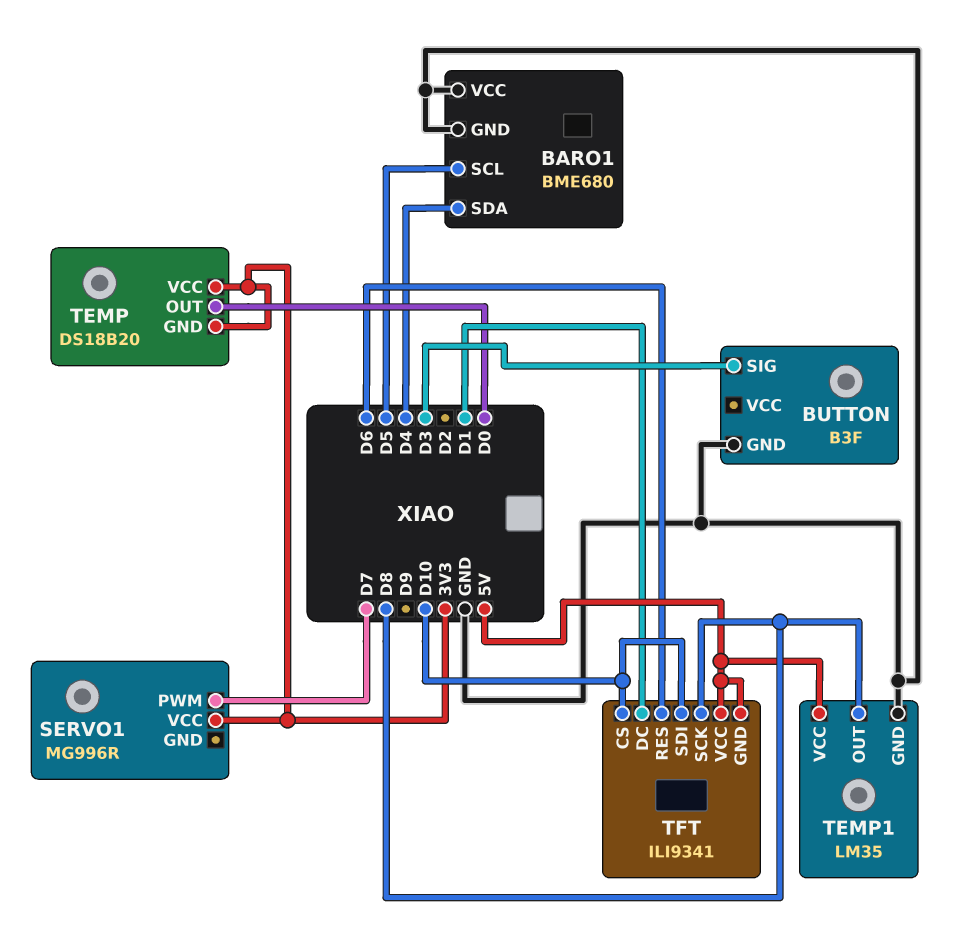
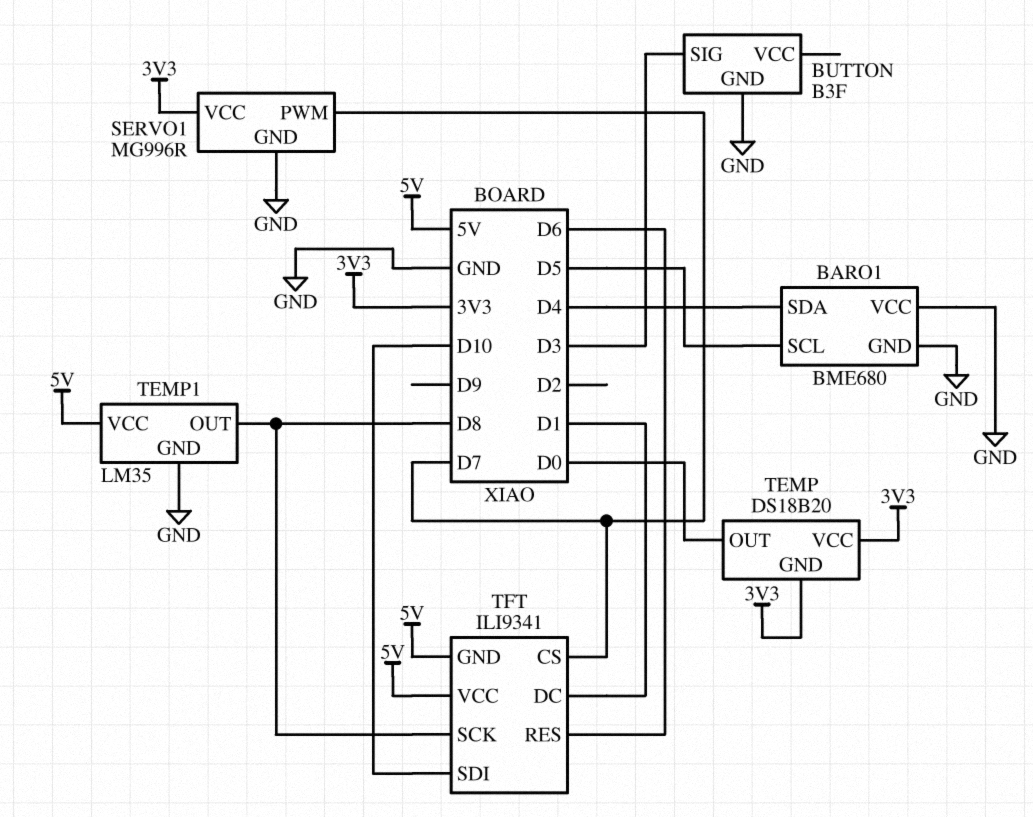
SERVO1 pin GND: none -> GND
TFT pin CS: D10 -> D7

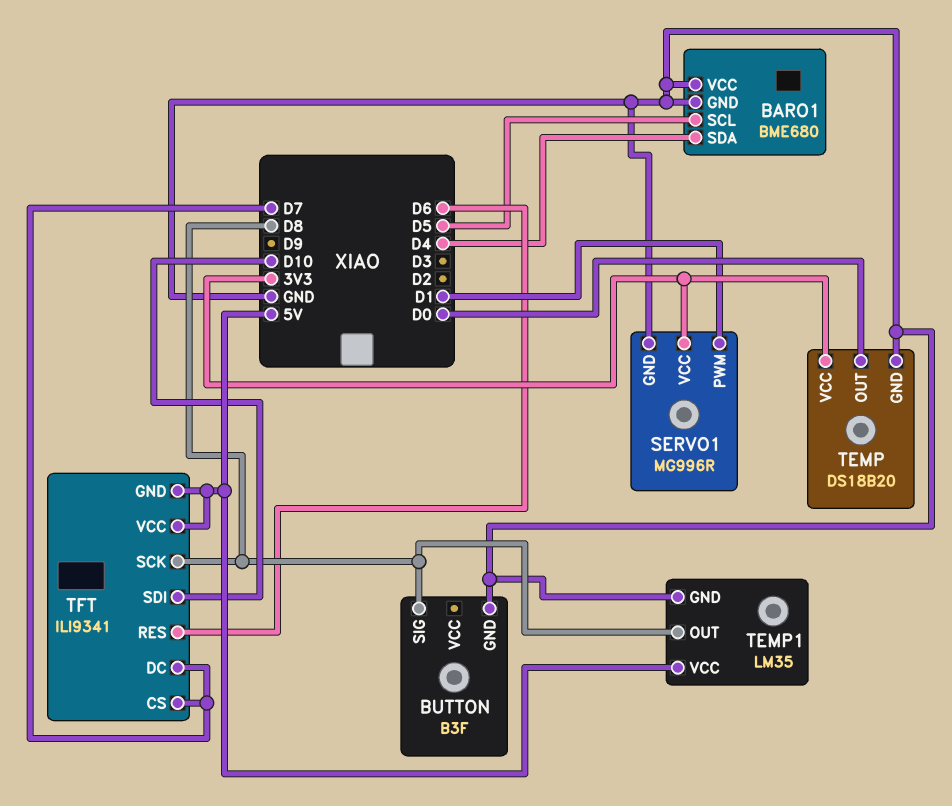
BUTTON pin SIG: D3 -> D8
SERVO1 pin PWM: D7 -> D1
TEMP pin GND: 3V3 -> GND
TFT pin DC: D1 -> D7

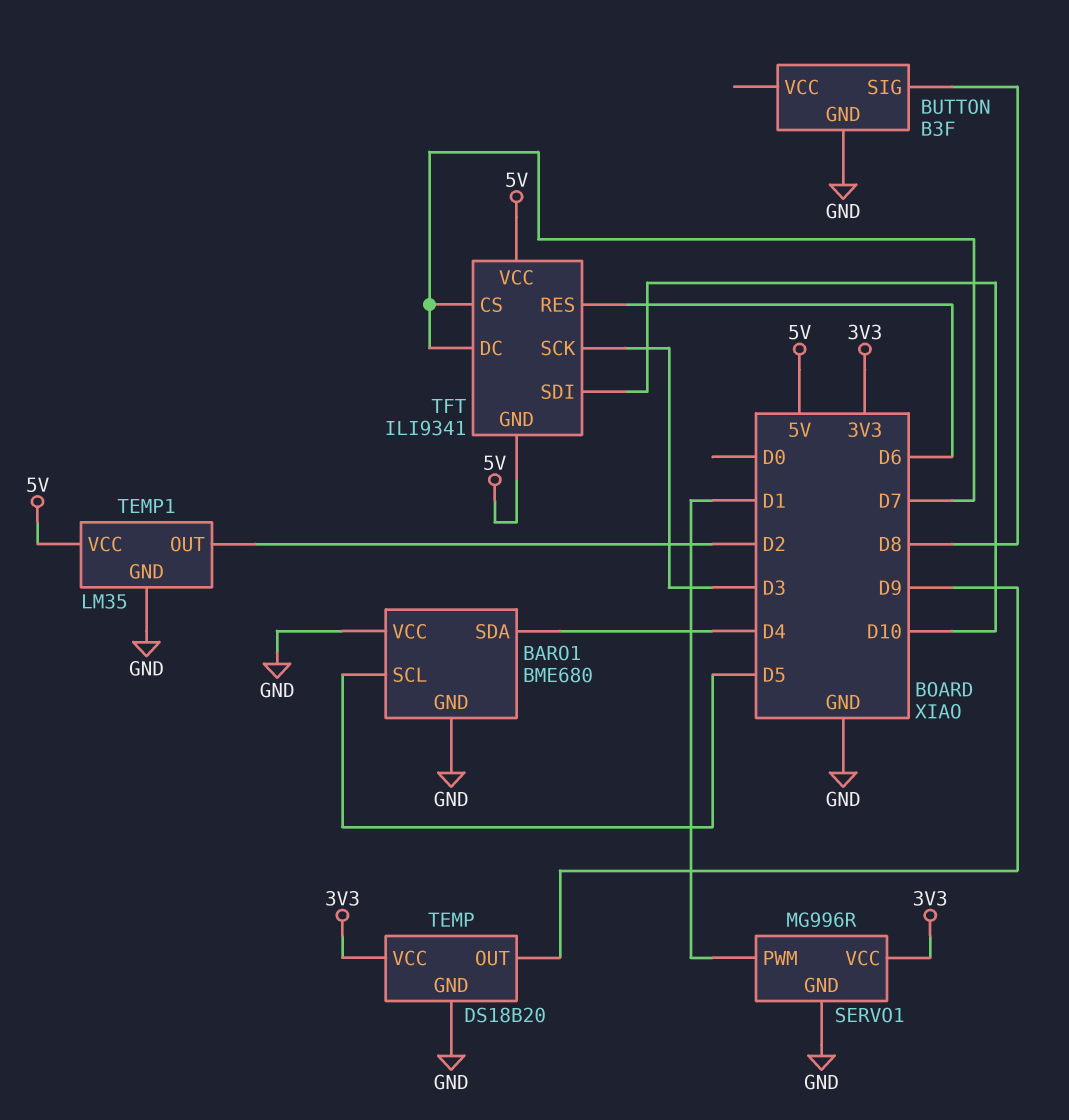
TEMP pin OUT: D0 -> D9
TEMP1 pin OUT: D8 -> D2
TFT pin SCK: D8 -> D3

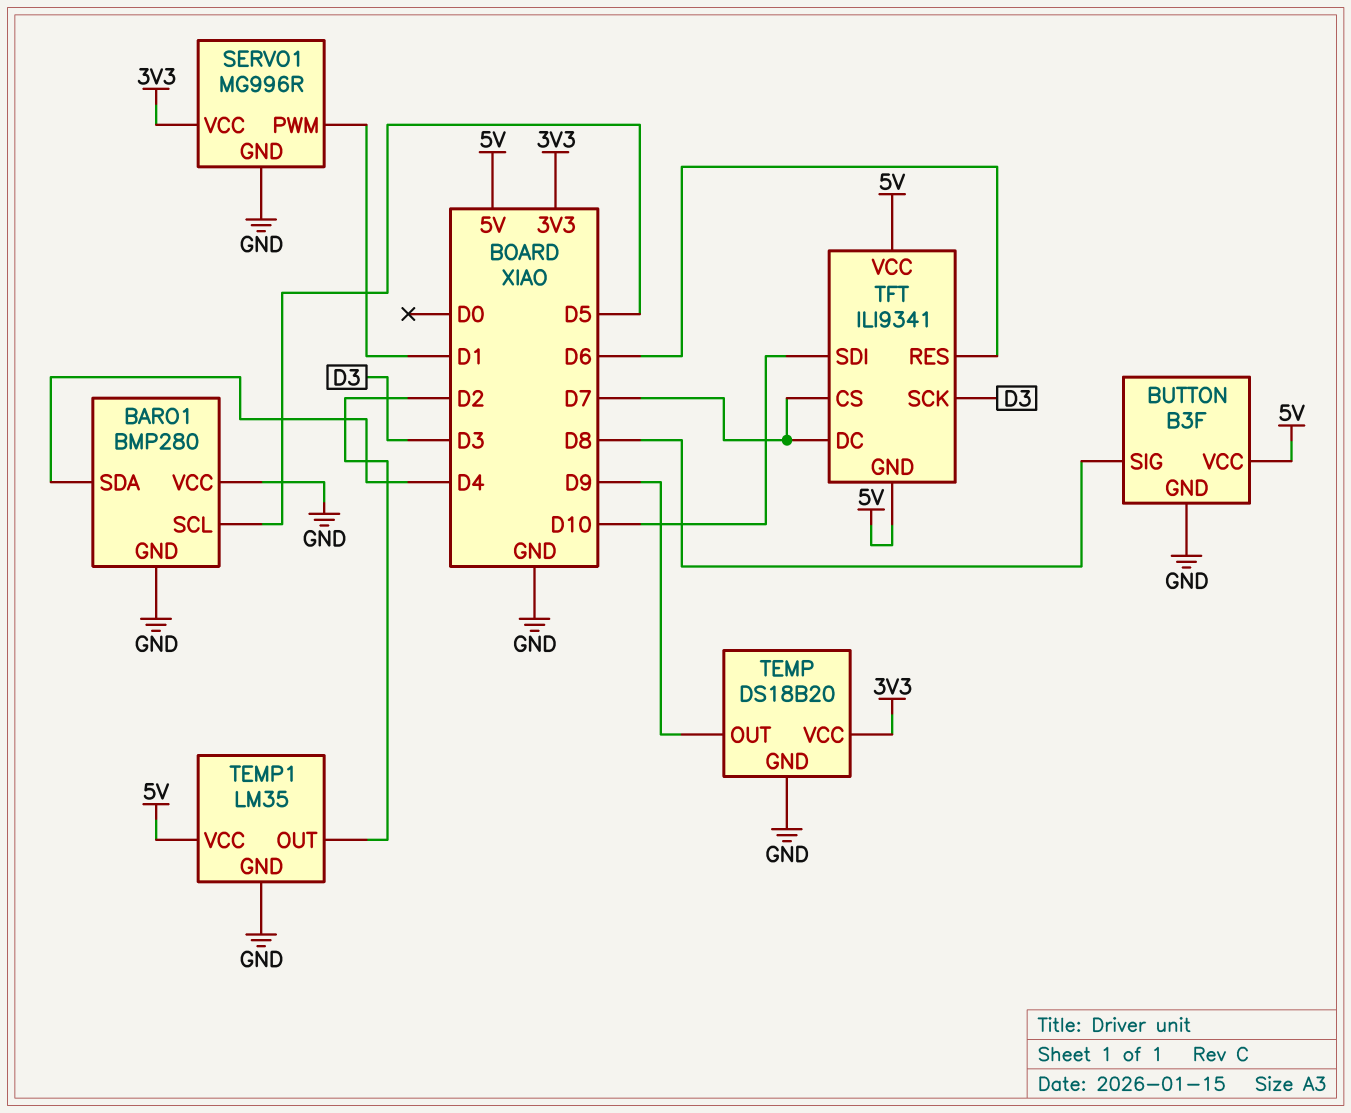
BARO1: BME680 -> BMP280
BUTTON pin VCC: none -> 5V

